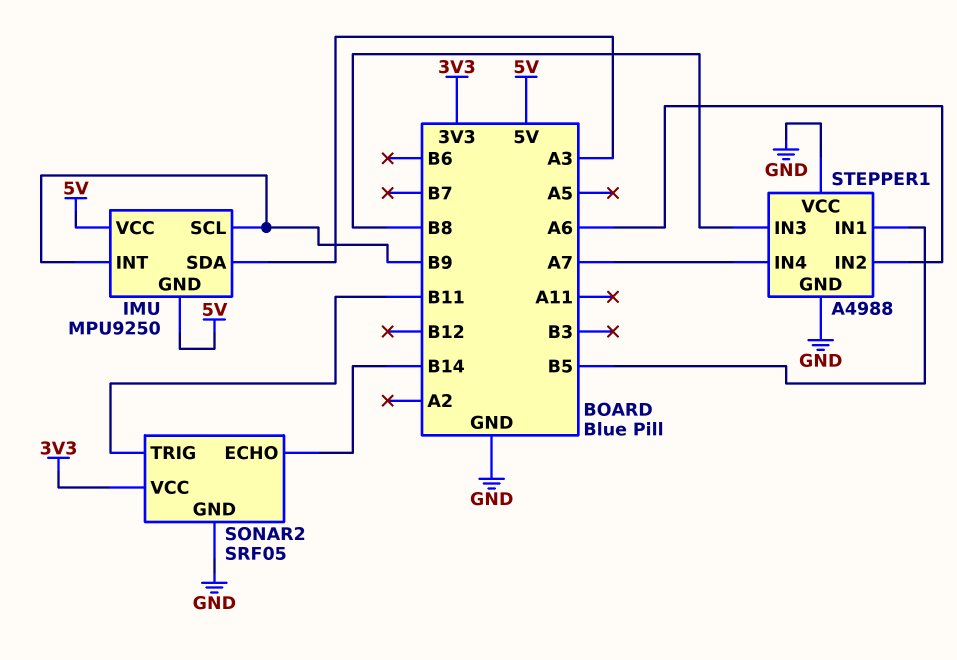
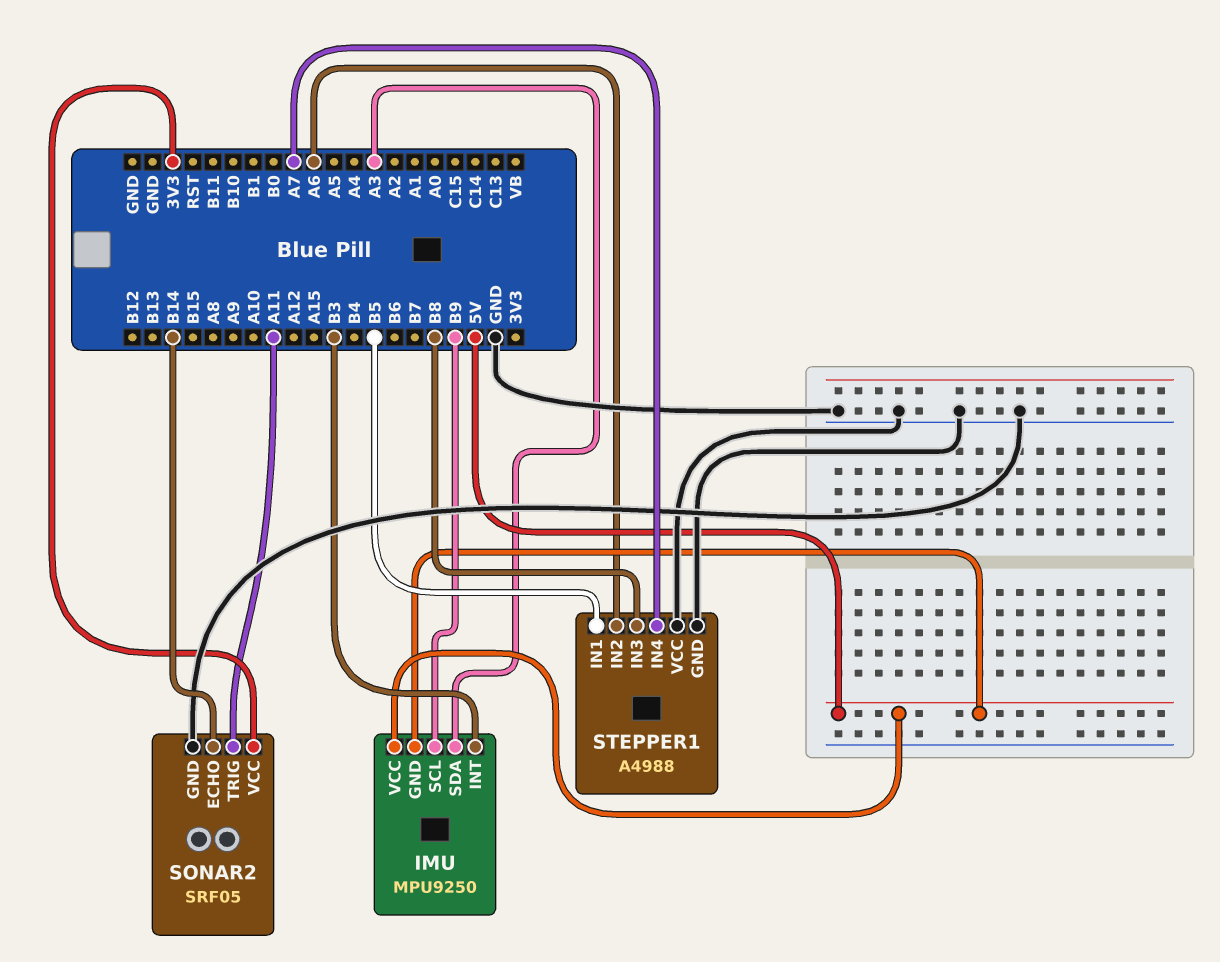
IMU pin INT: B9 -> B3
SONAR2 pin TRIG: B11 -> A11

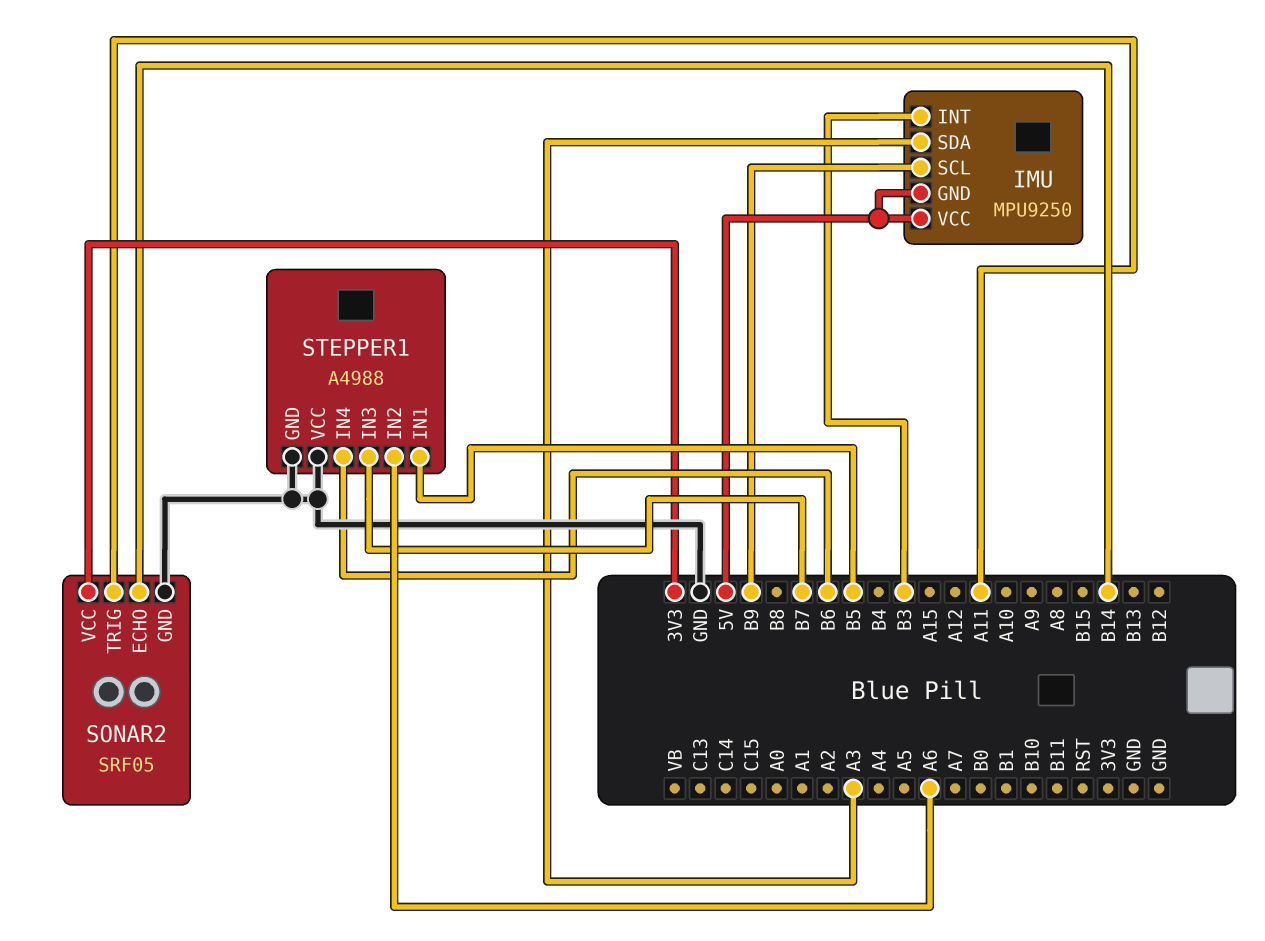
STEPPER1 pin IN3: B8 -> B7
STEPPER1 pin IN4: A7 -> B6

